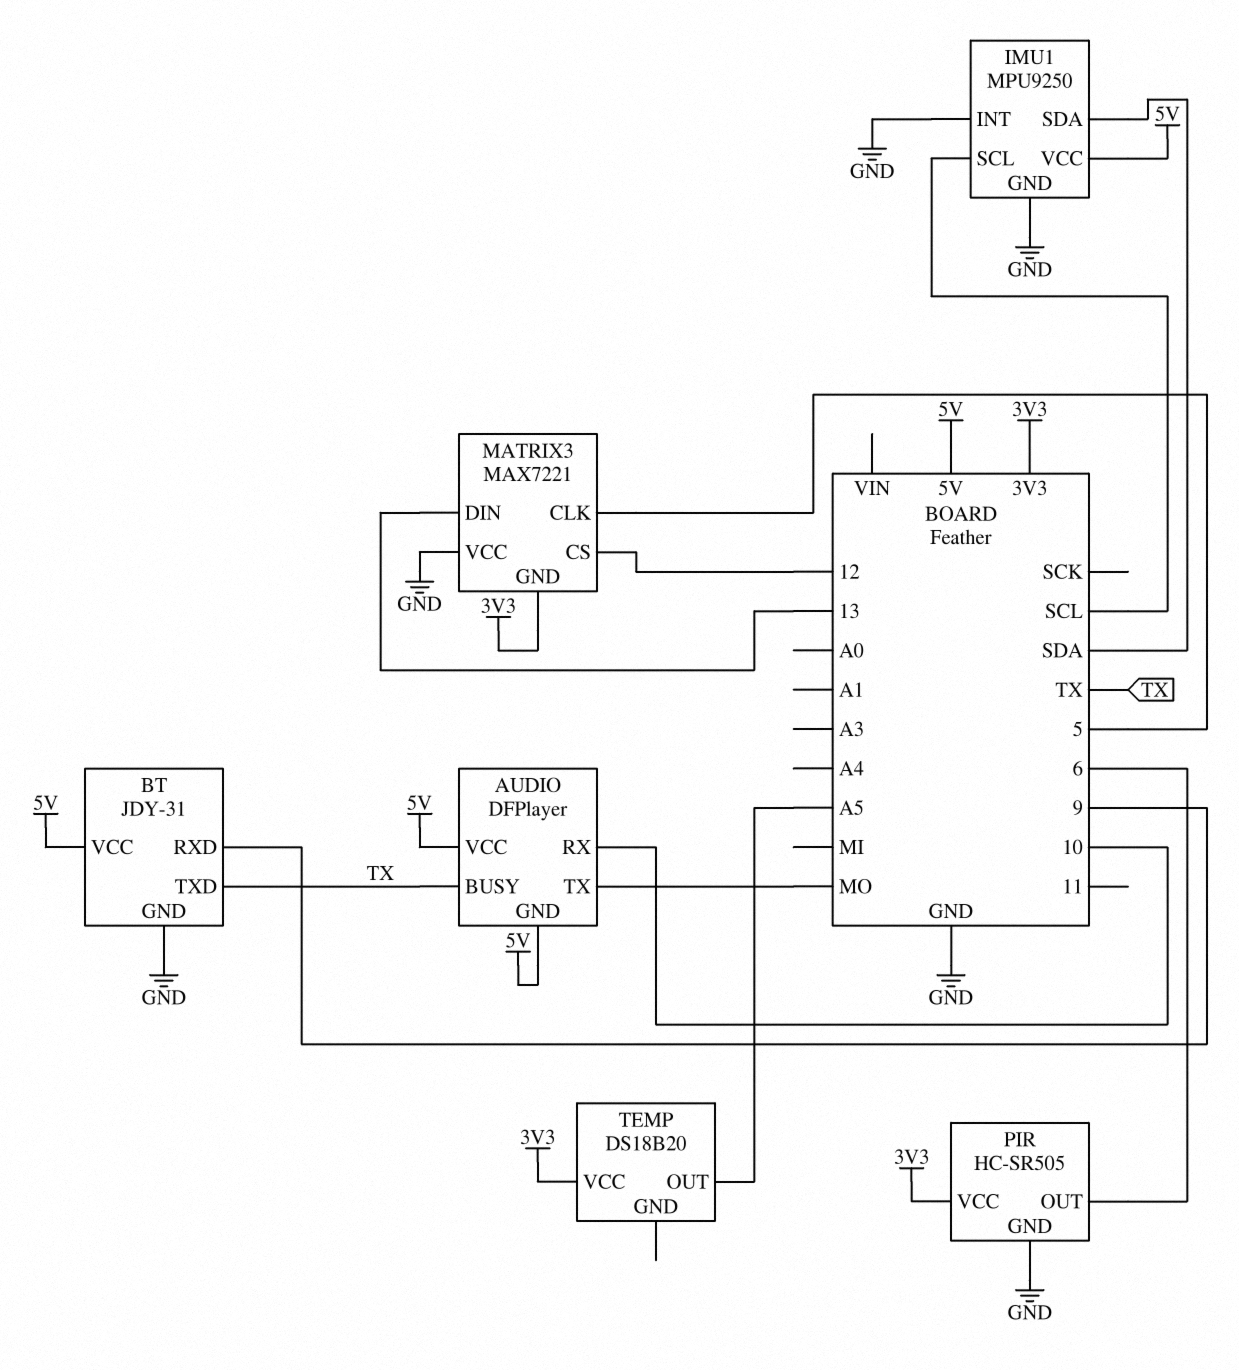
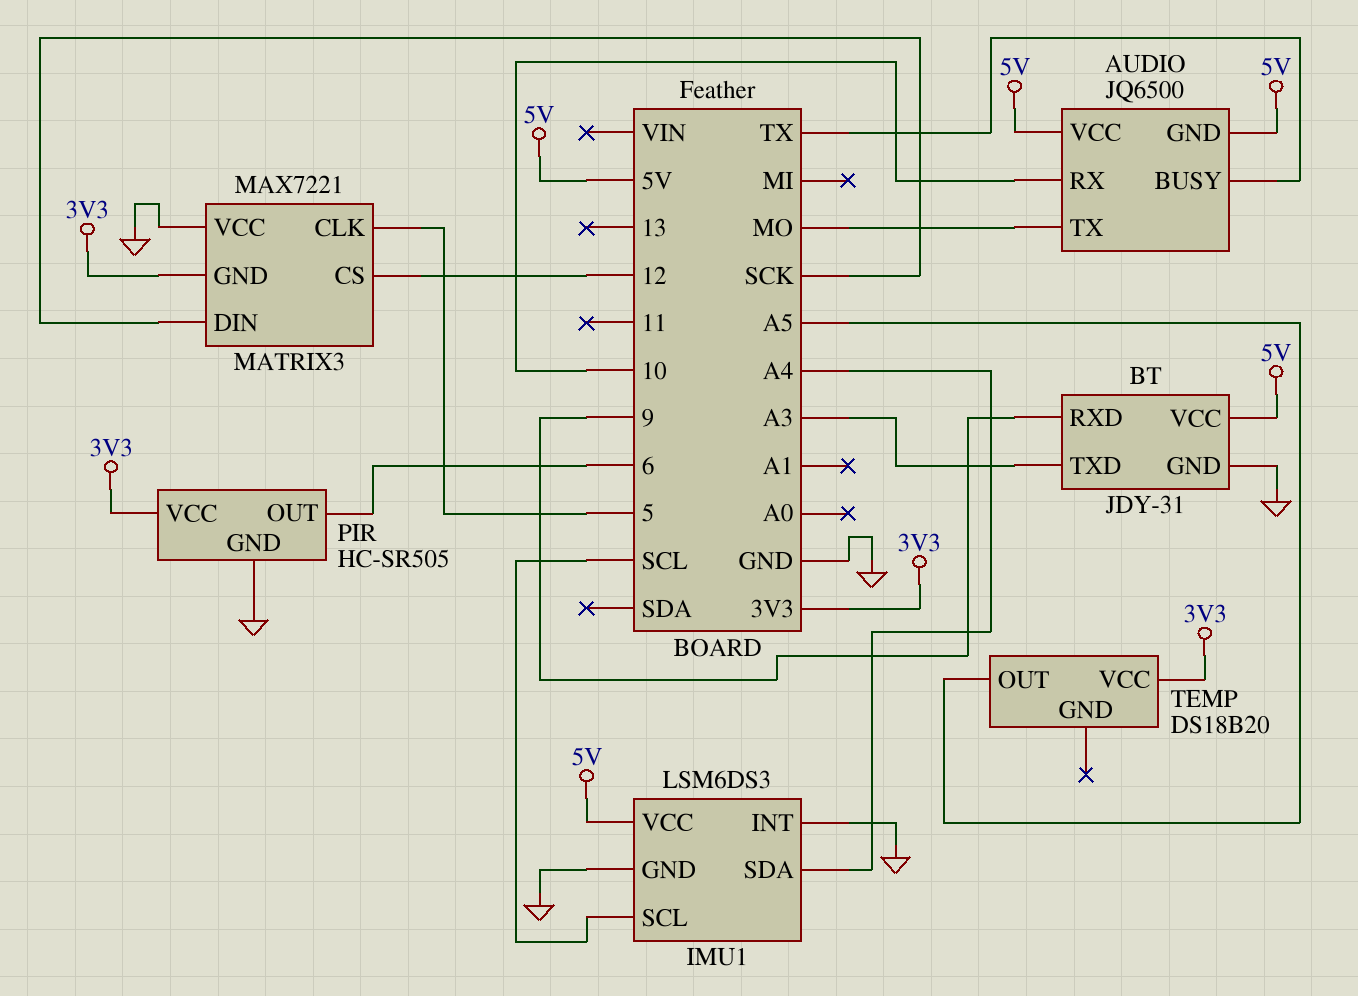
AUDIO: DFPlayer -> JQ6500
BT pin TXD: TX -> A3
IMU1: MPU9250 -> LSM6DS3
IMU1 pin SDA: SDA -> A4
MATRIX3 pin DIN: 13 -> SCK

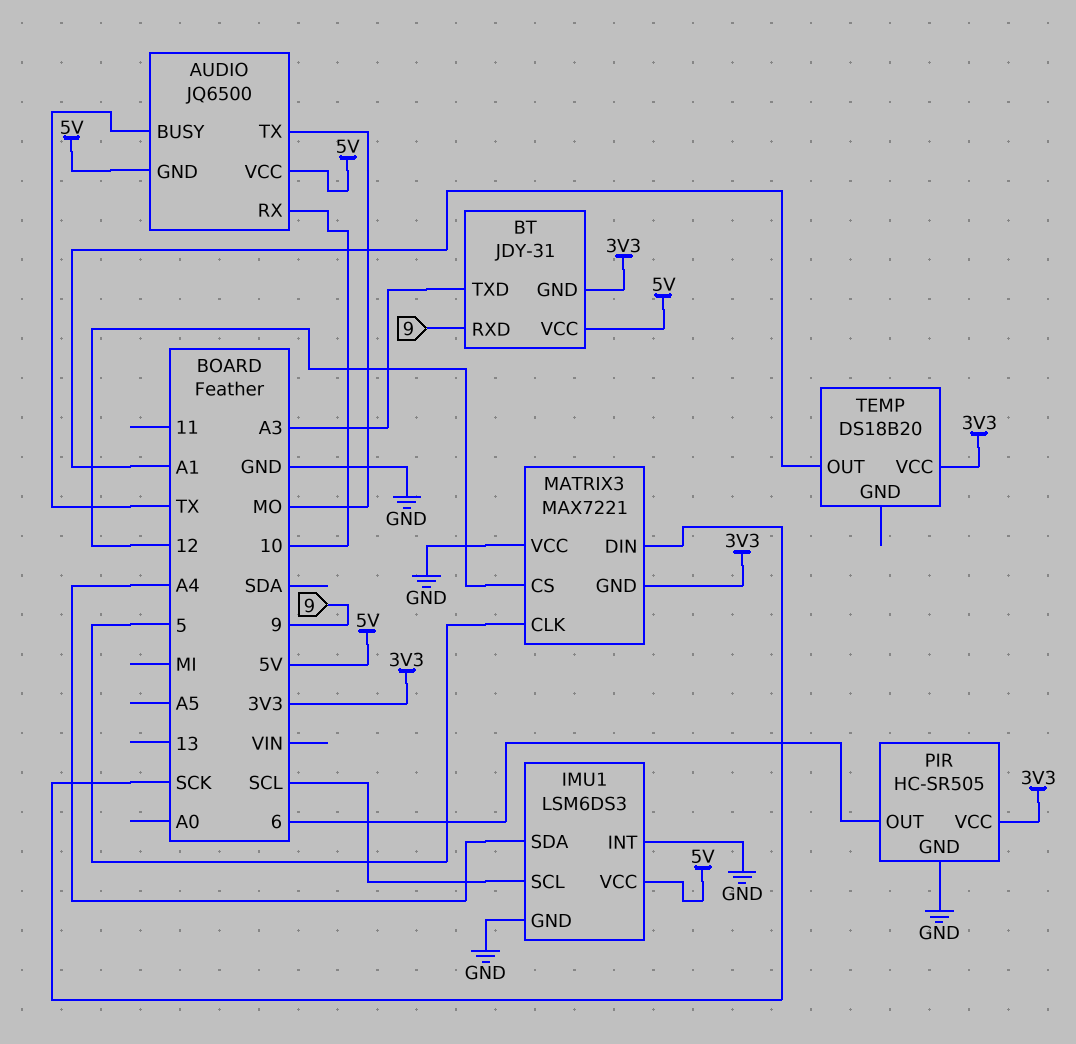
BT pin GND: GND -> 3V3
TEMP pin OUT: A5 -> A1

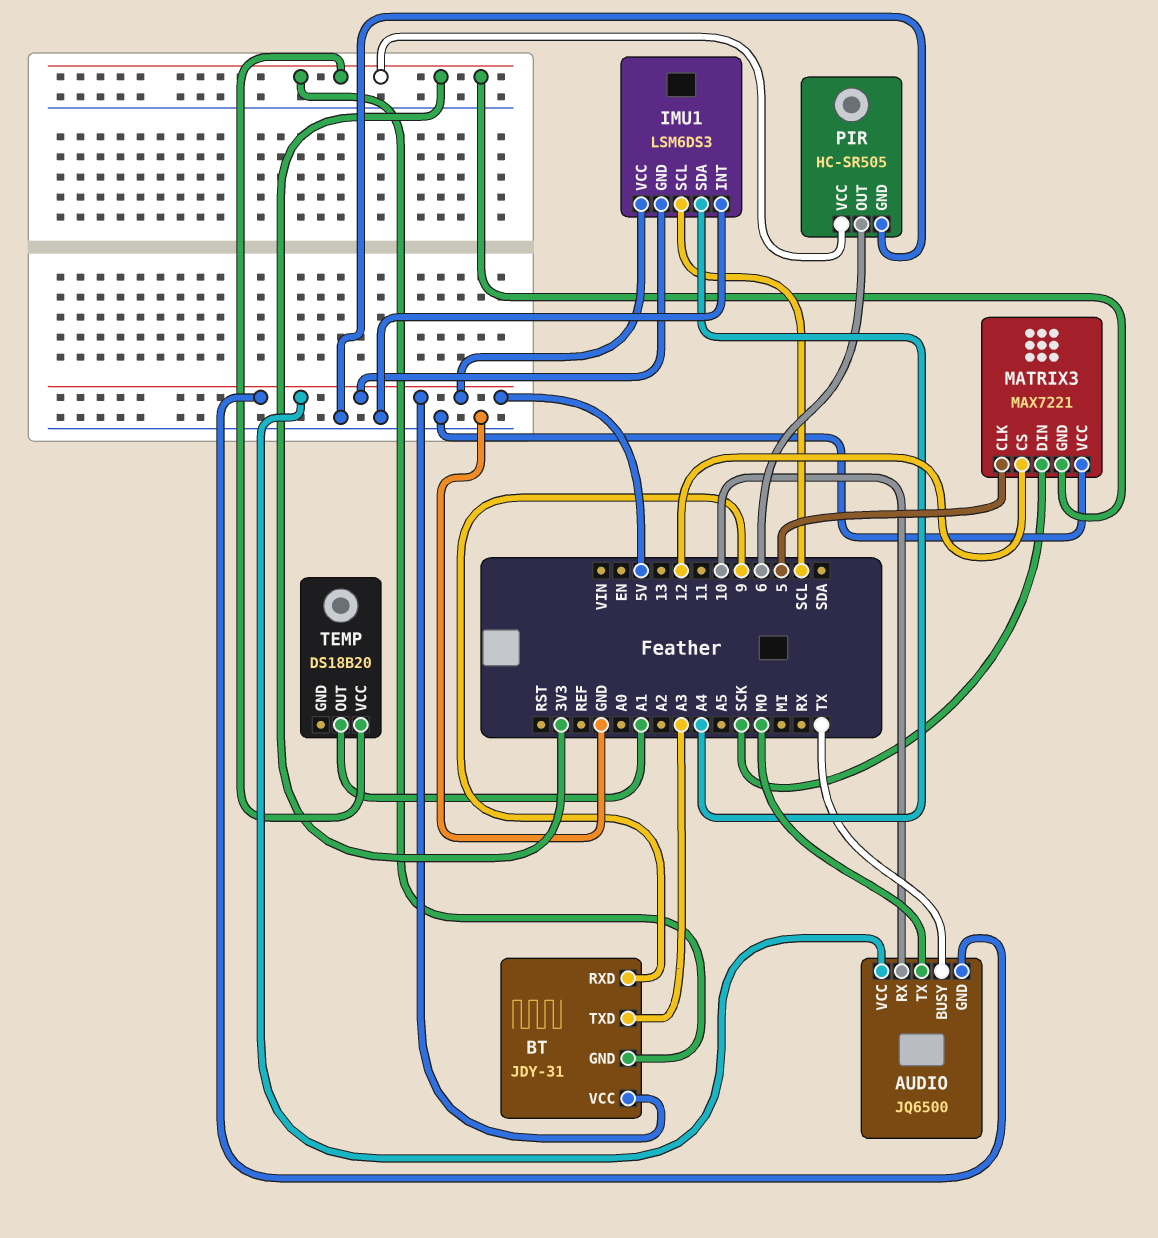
IMU1 pin GND: GND -> 5V

